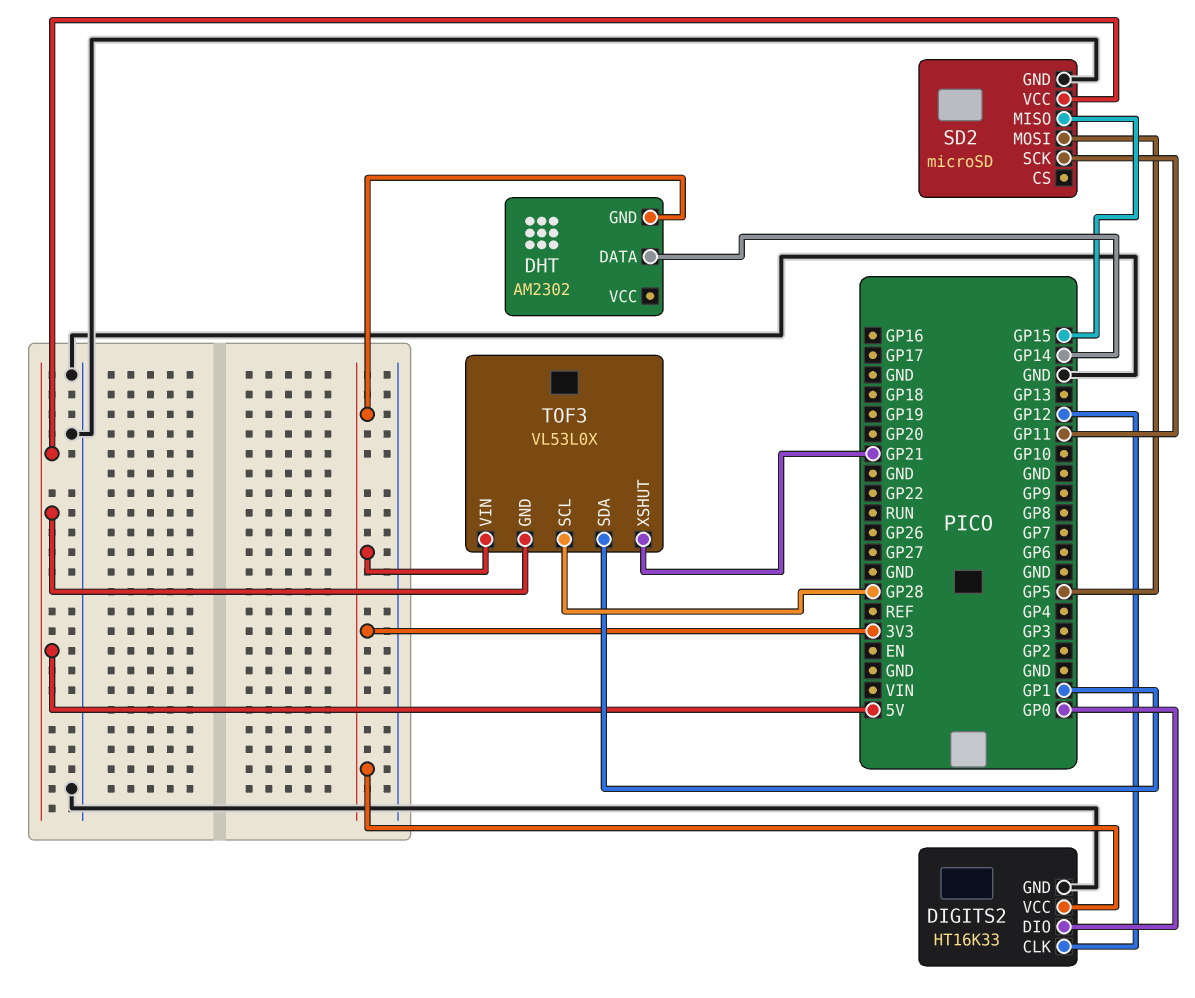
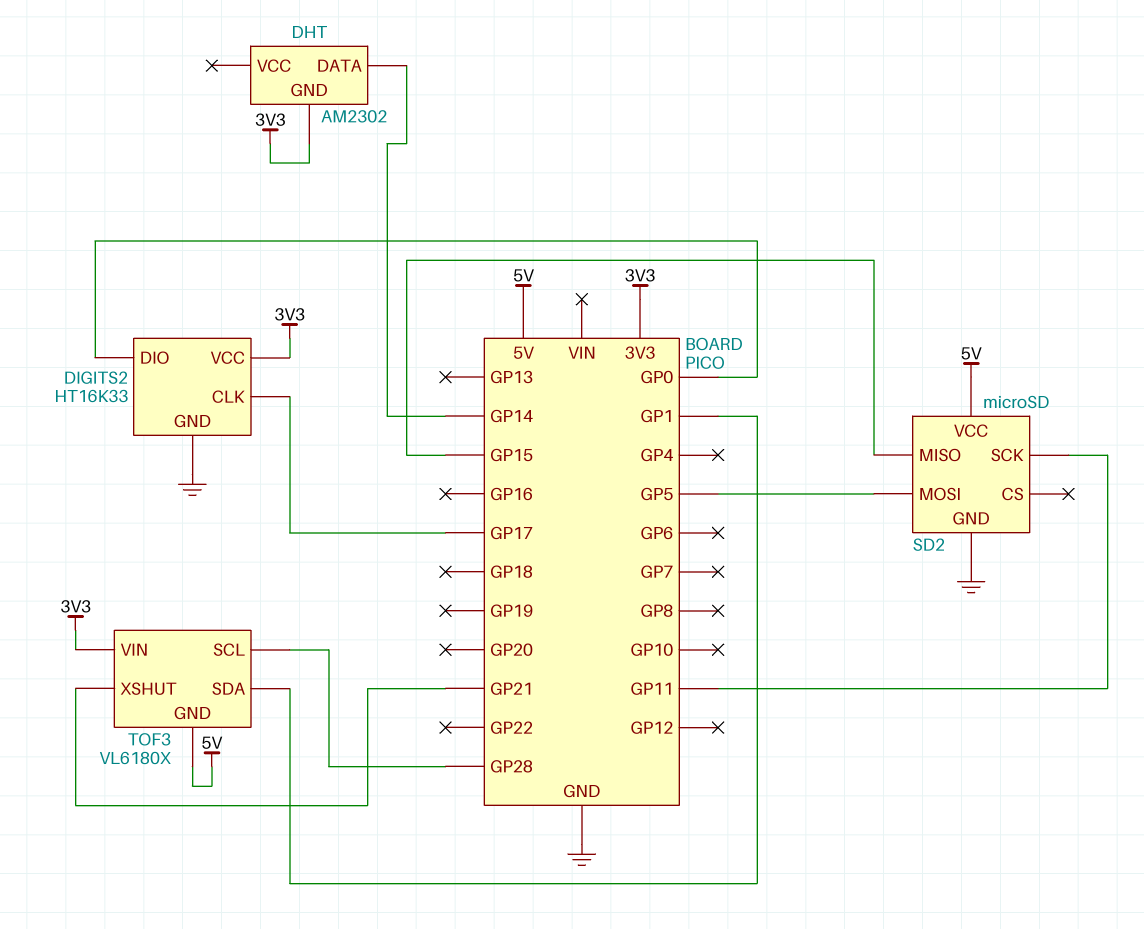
DIGITS2 pin CLK: GP12 -> GP17
TOF3: VL53L0X -> VL6180X

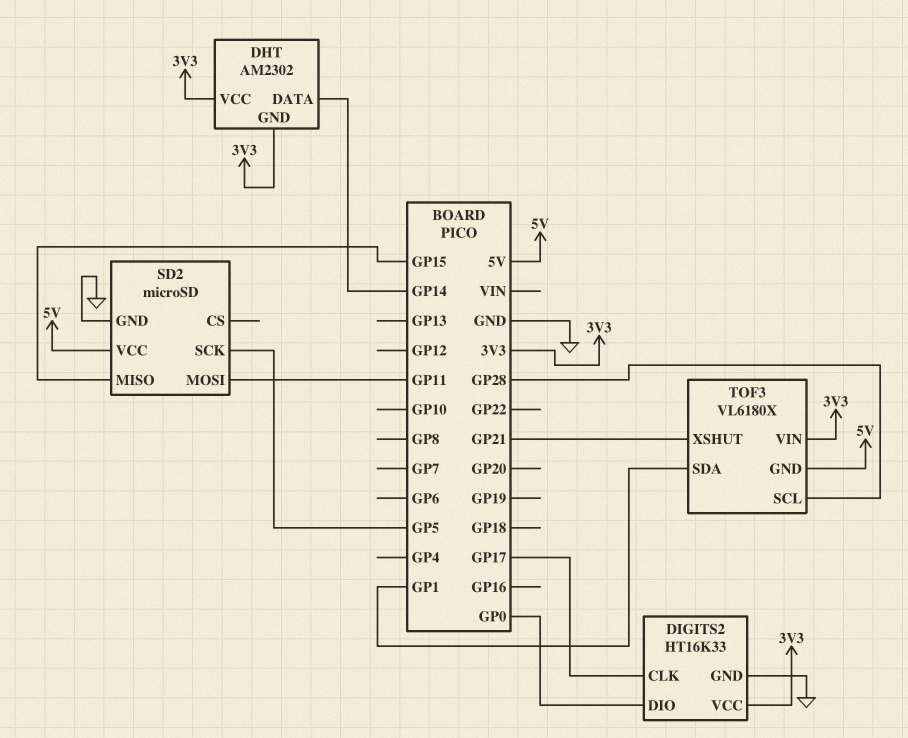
DHT pin VCC: none -> 3V3
SD2 pin MOSI: GP5 -> GP11
SD2 pin SCK: GP11 -> GP5

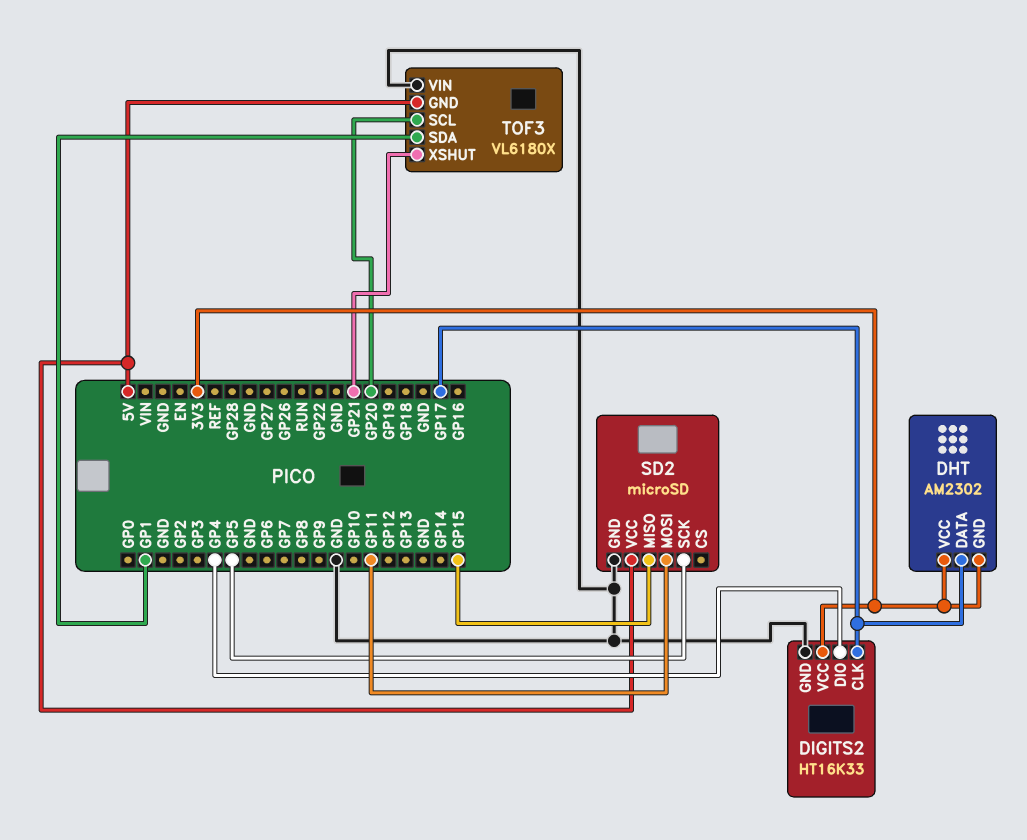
DHT pin DATA: GP14 -> GP17
DIGITS2 pin DIO: GP0 -> GP4
TOF3 pin SCL: GP28 -> GP20
TOF3 pin VIN: 3V3 -> GND

